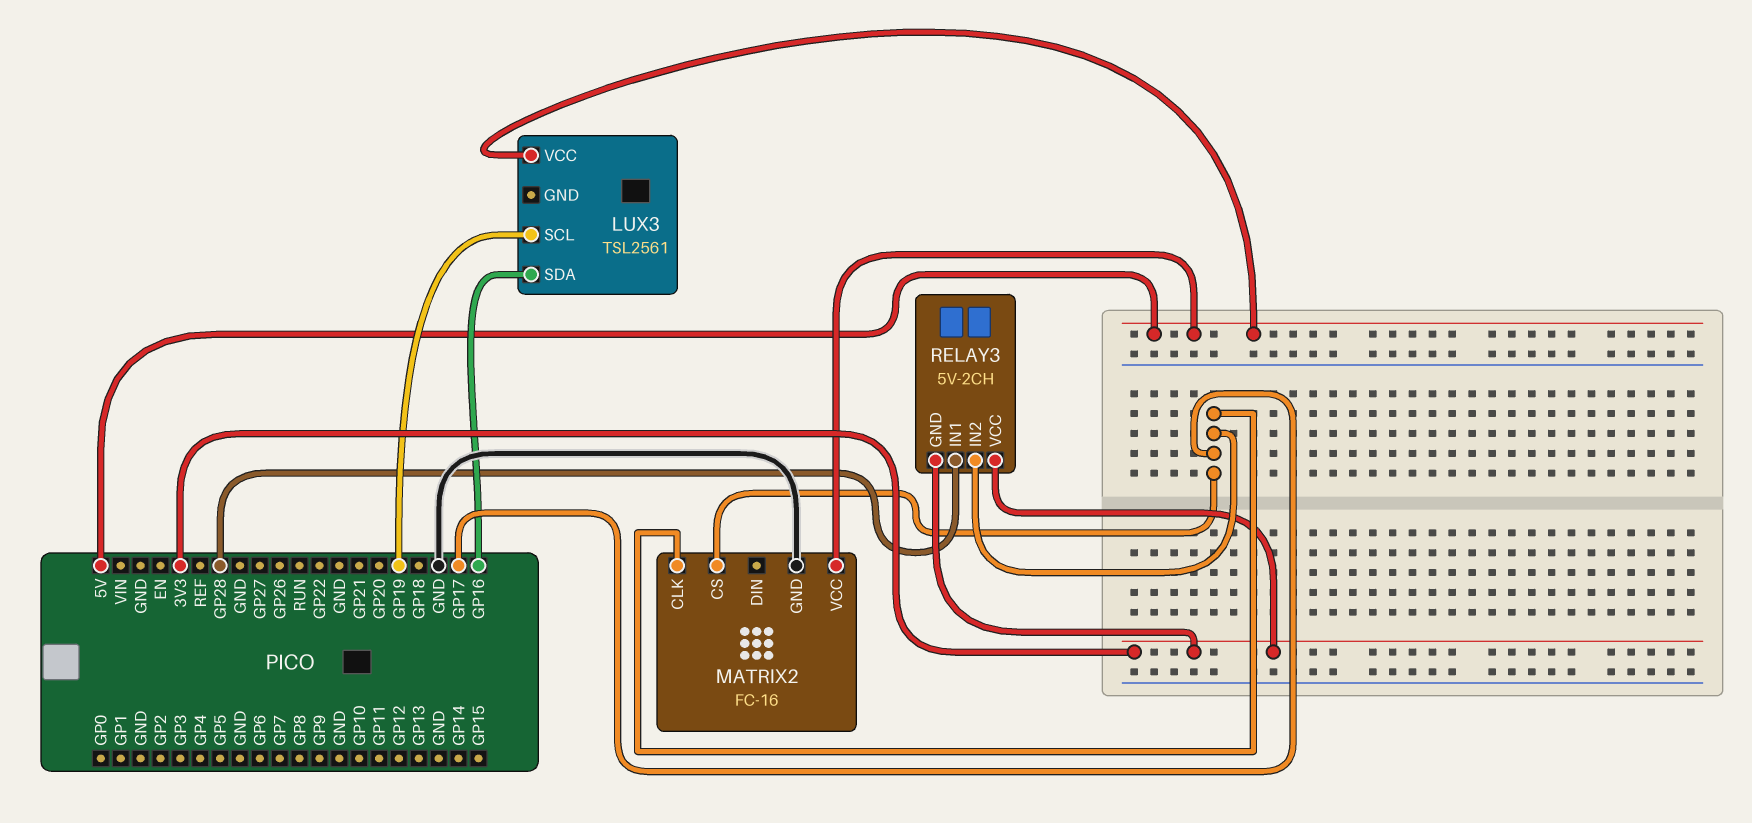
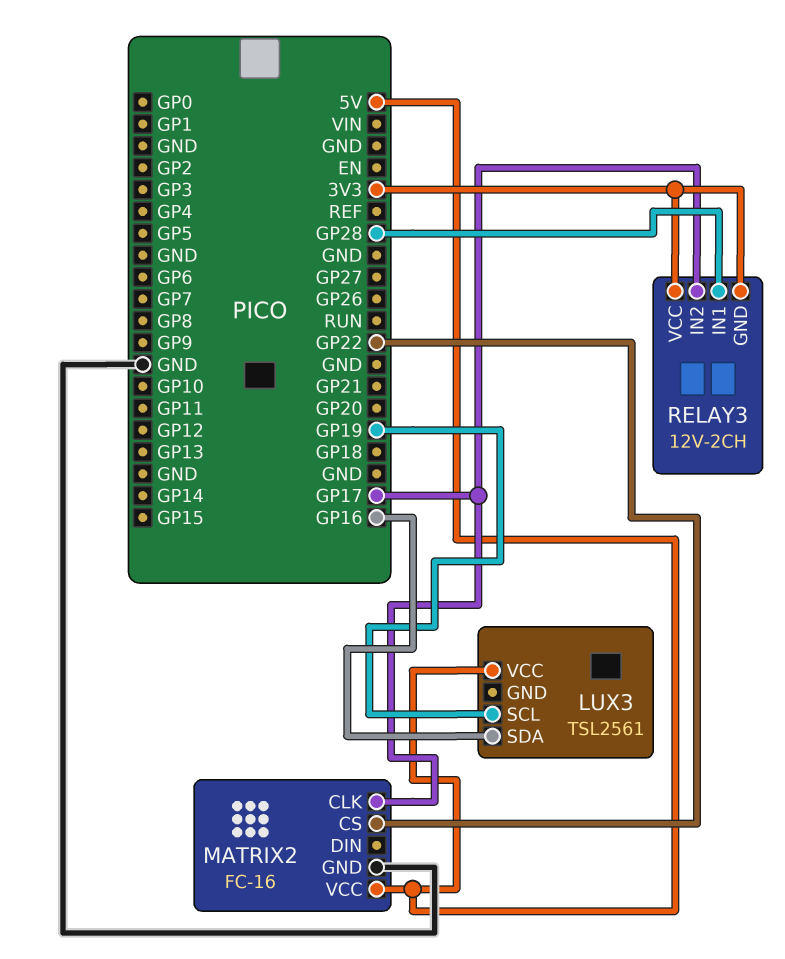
MATRIX2 pin CS: GP17 -> GP22
RELAY3: 5V-2CH -> 12V-2CH

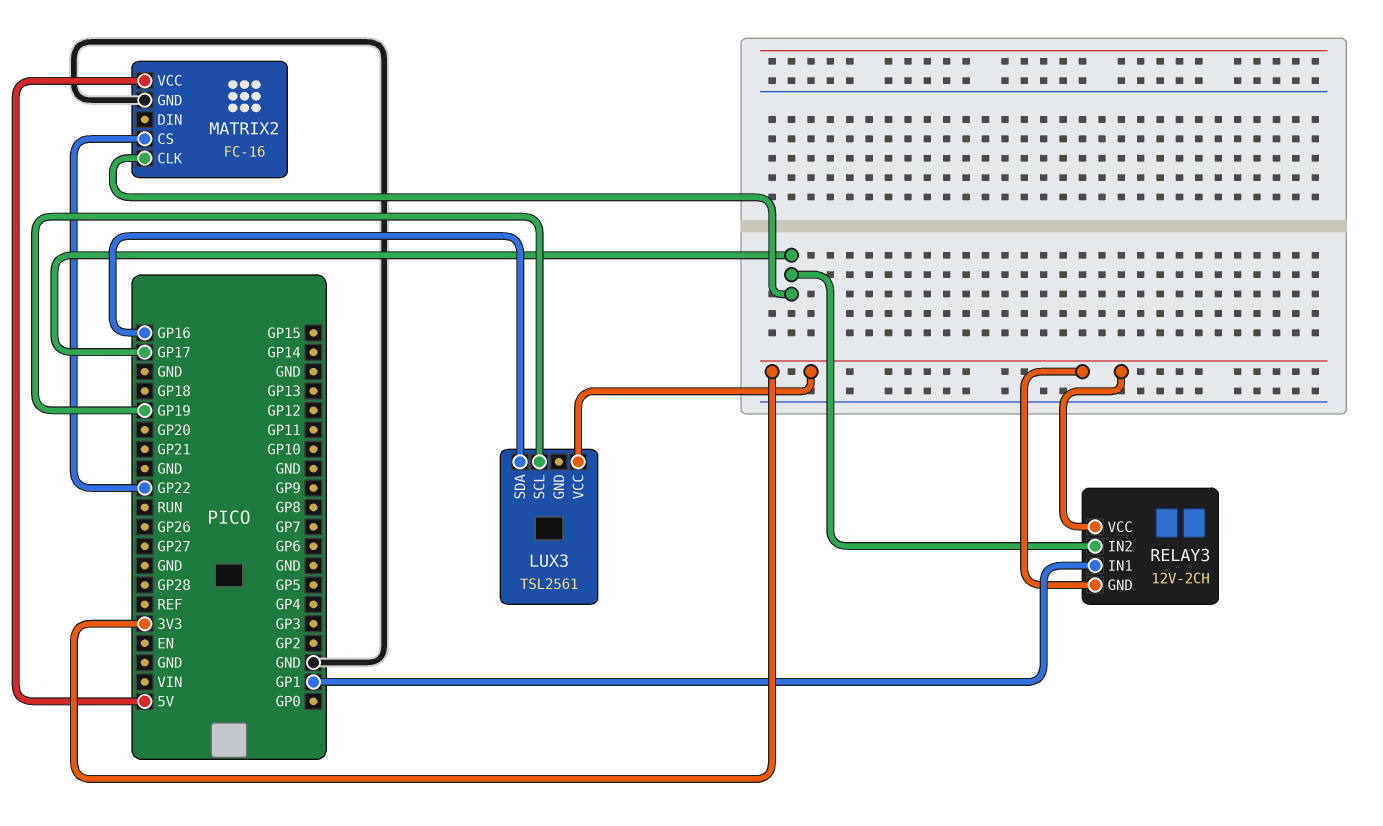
LUX3 pin VCC: 5V -> 3V3
RELAY3 pin IN1: GP28 -> GP1

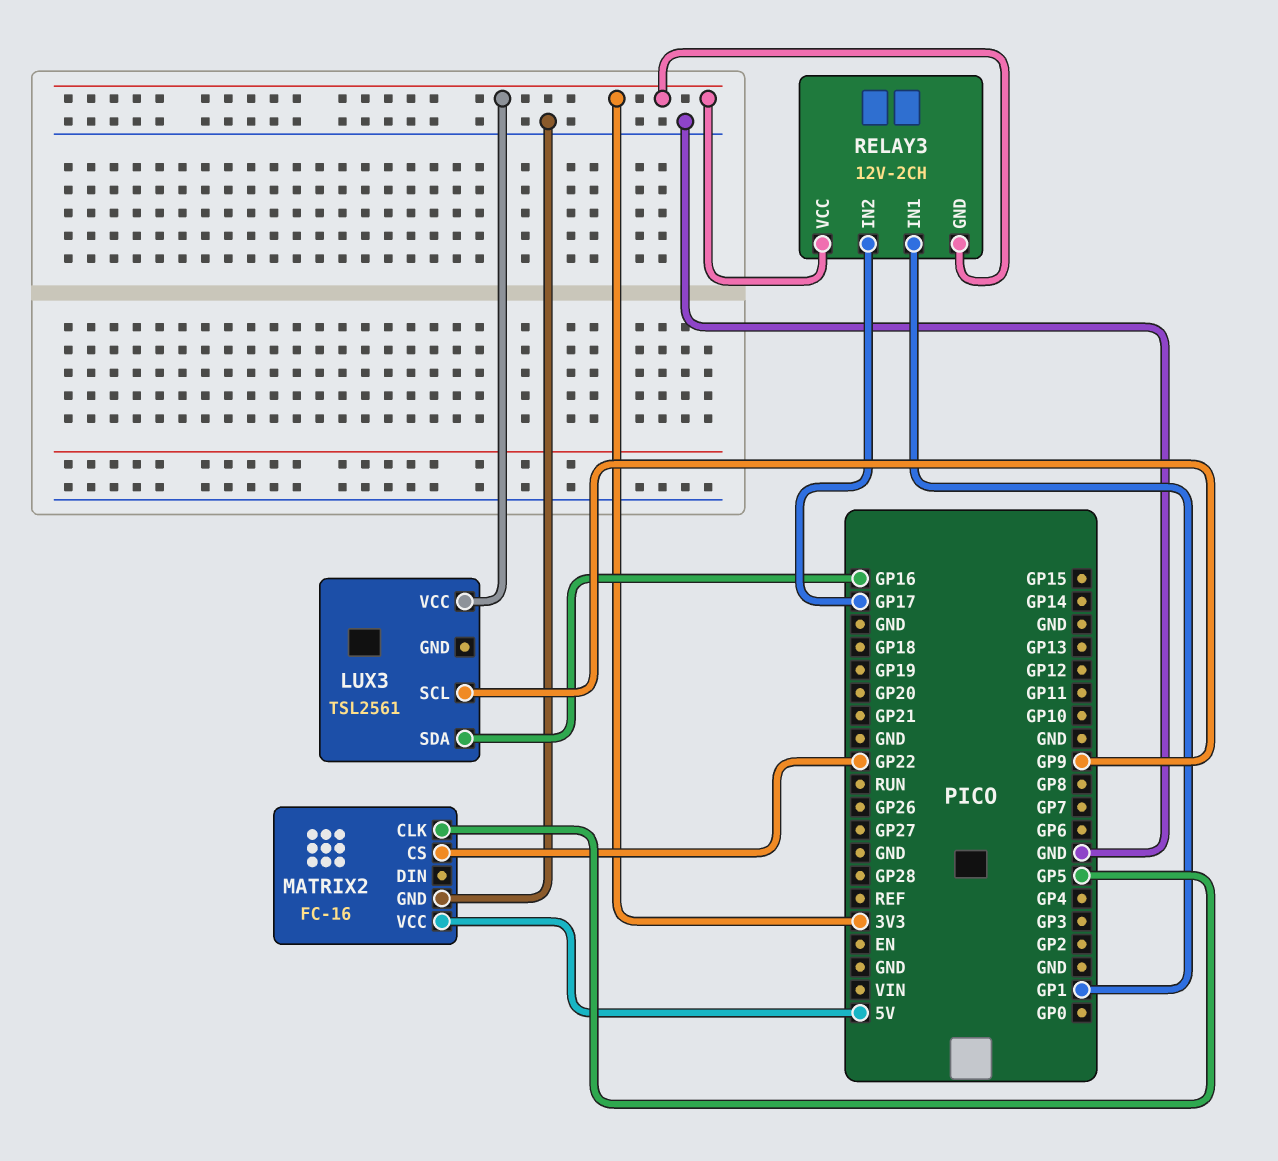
LUX3 pin SCL: GP19 -> GP9
MATRIX2 pin CLK: GP17 -> GP5

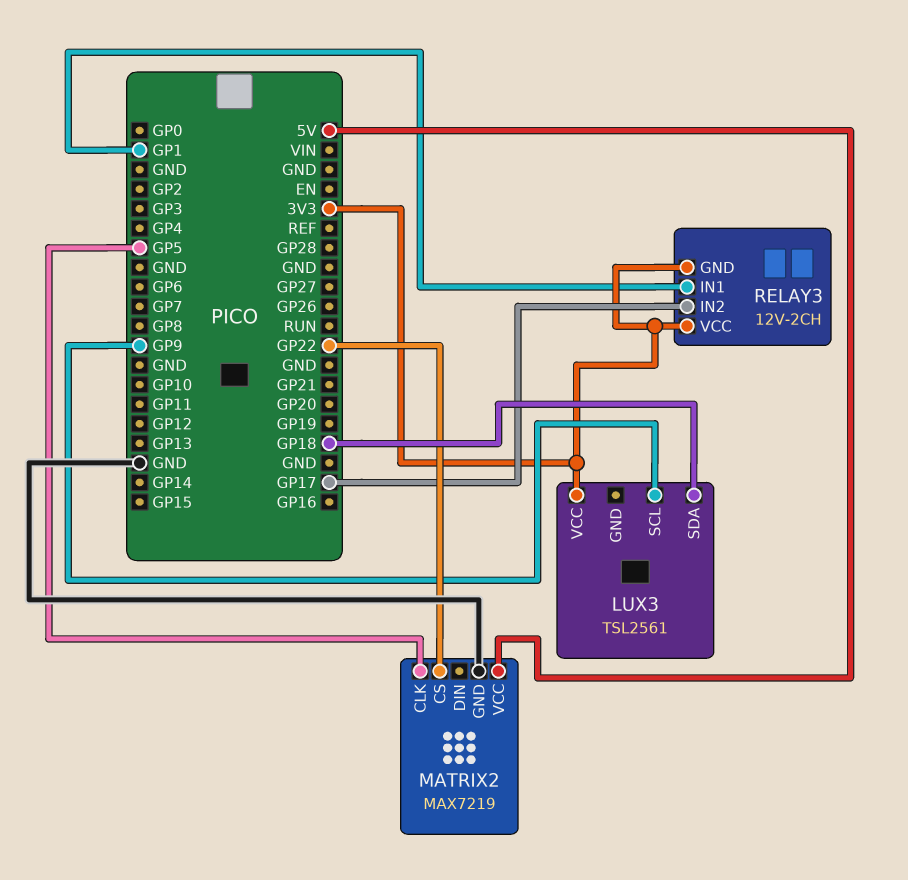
LUX3 pin SDA: GP16 -> GP18
MATRIX2: FC-16 -> MAX7219

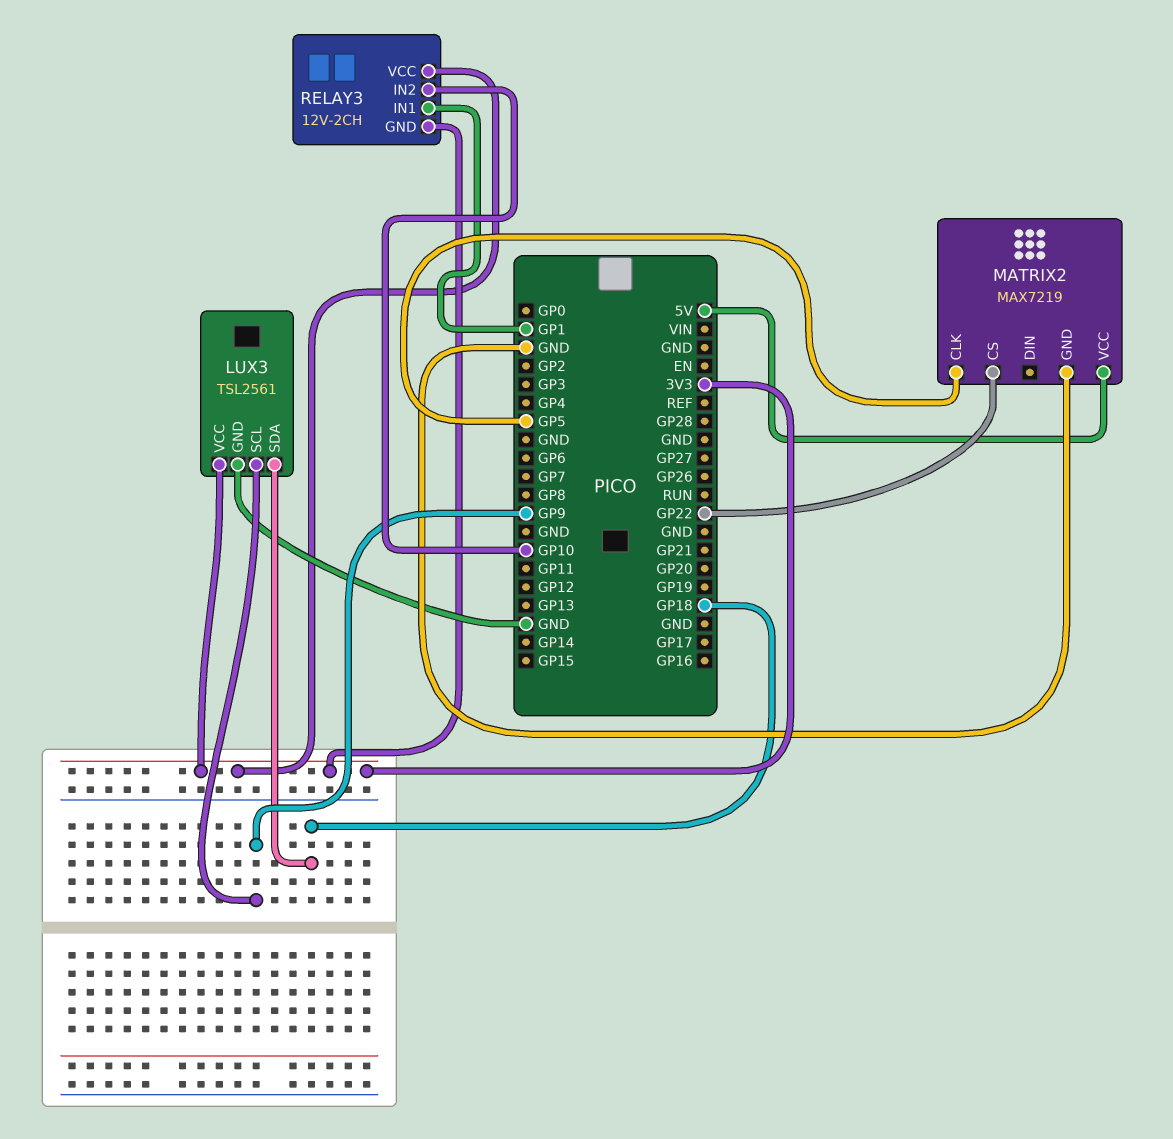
LUX3 pin GND: none -> GND
RELAY3 pin IN2: GP17 -> GP10

